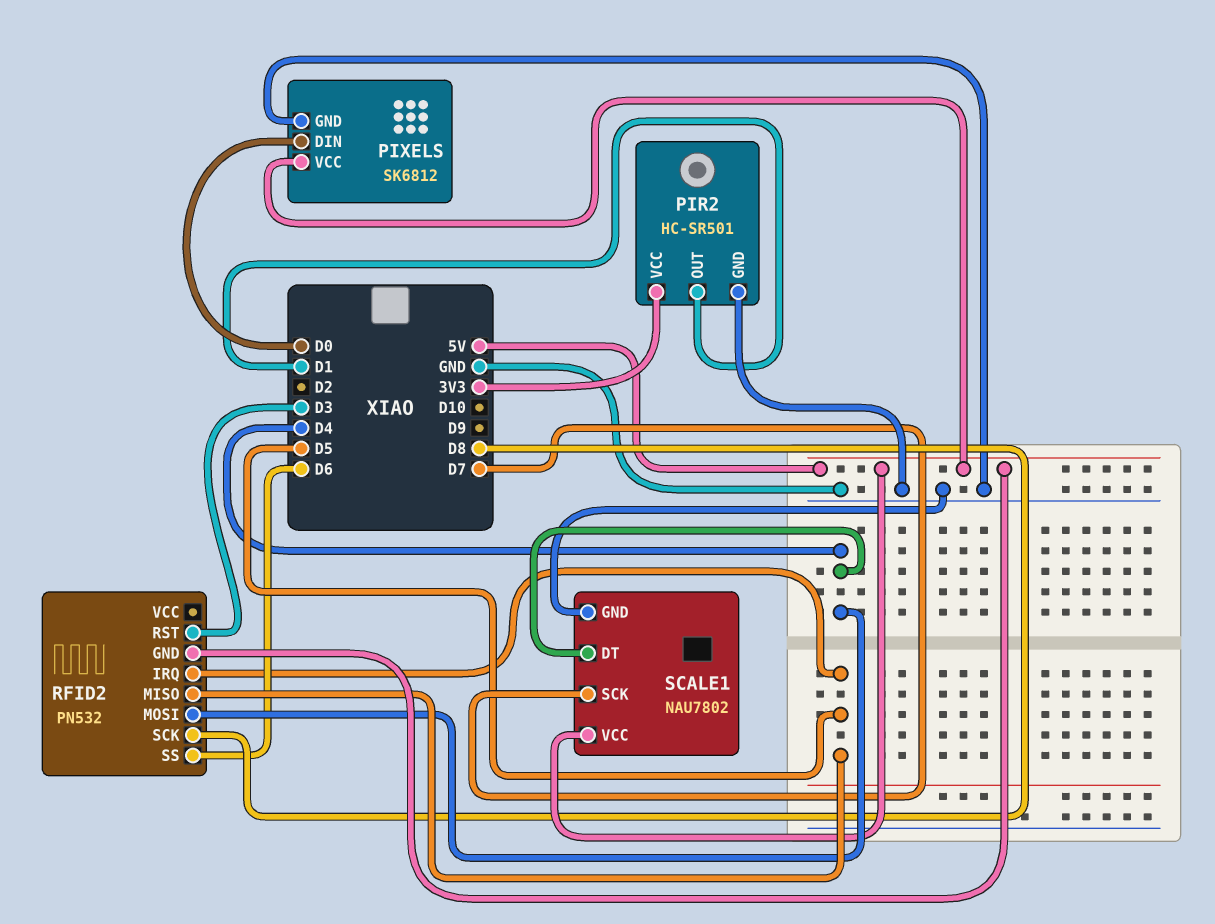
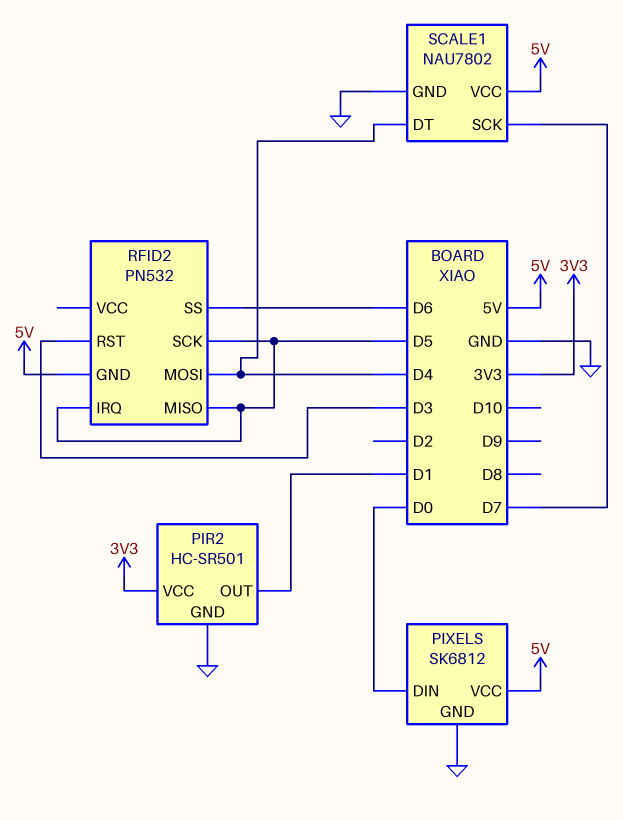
RFID2 pin SCK: D8 -> D5

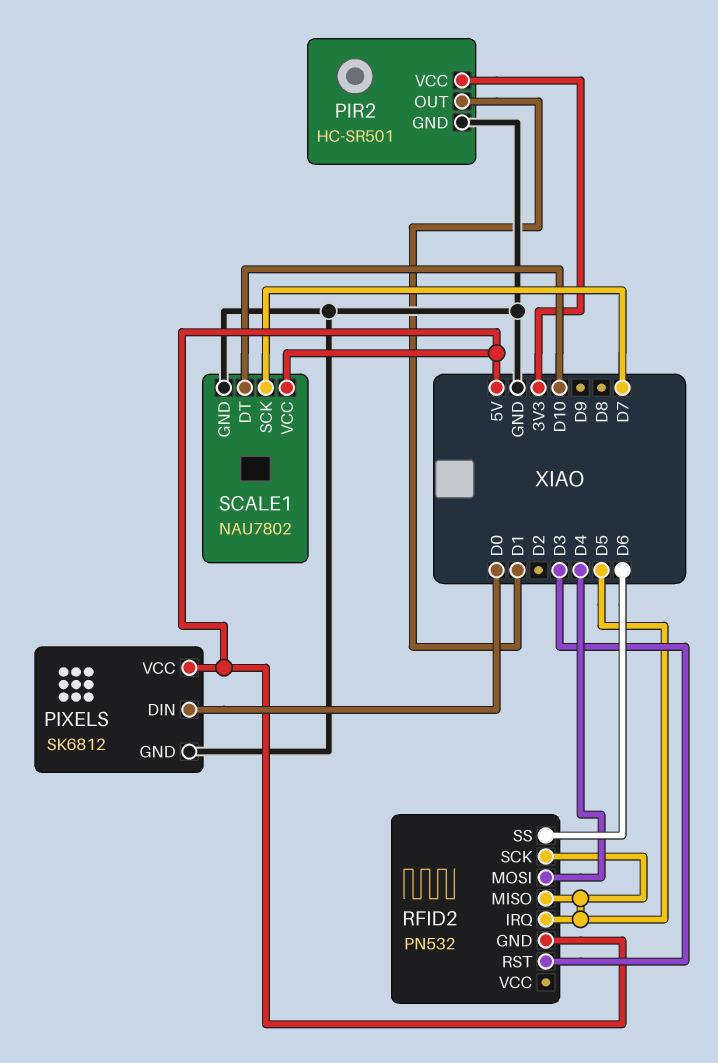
SCALE1 pin DT: D4 -> D10

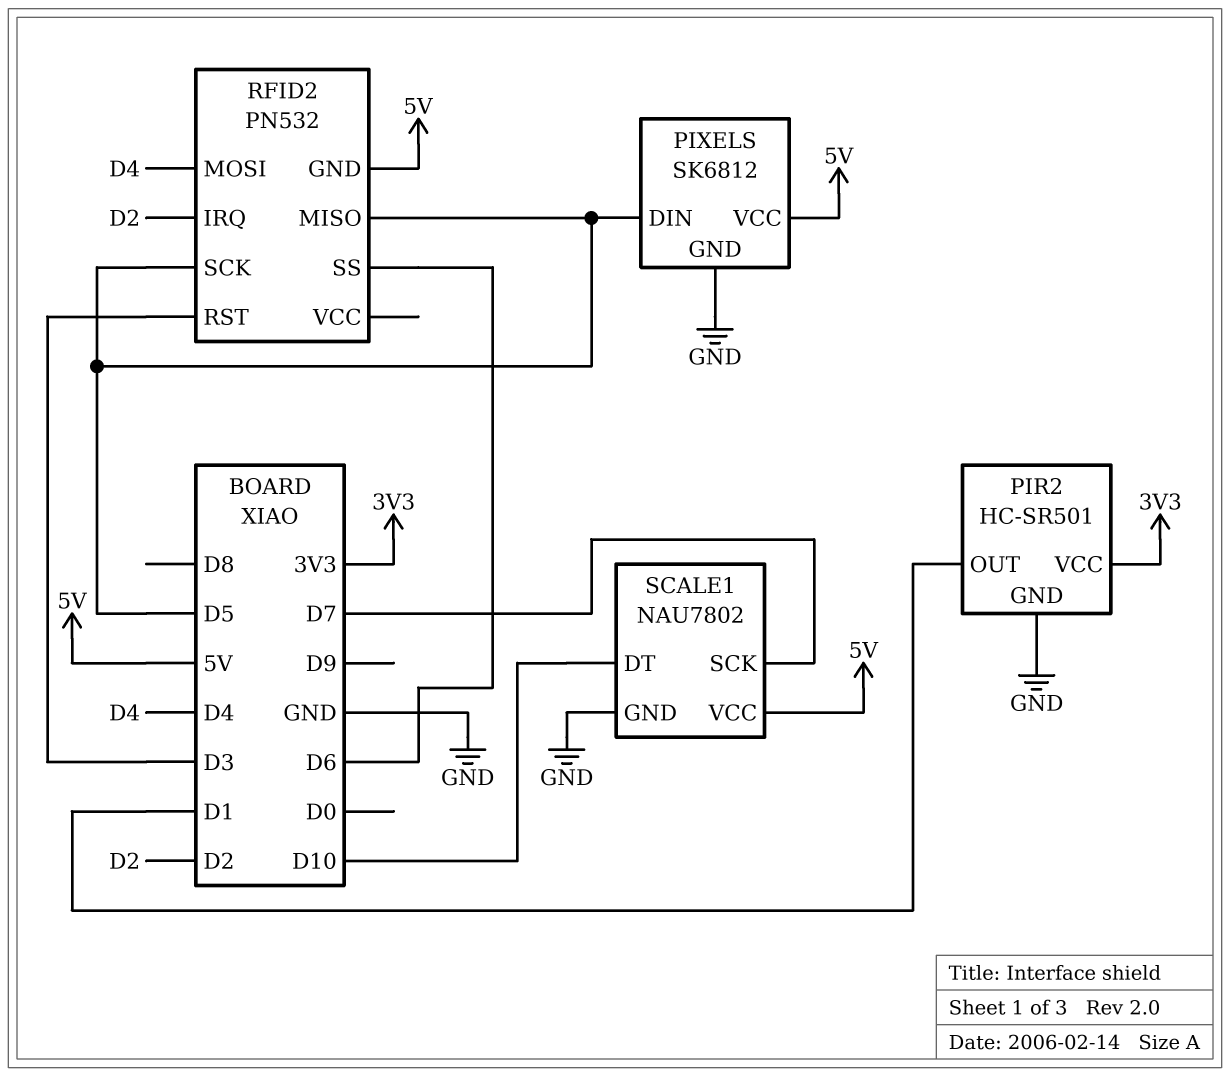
PIXELS pin DIN: D0 -> D5
RFID2 pin IRQ: D5 -> D2

